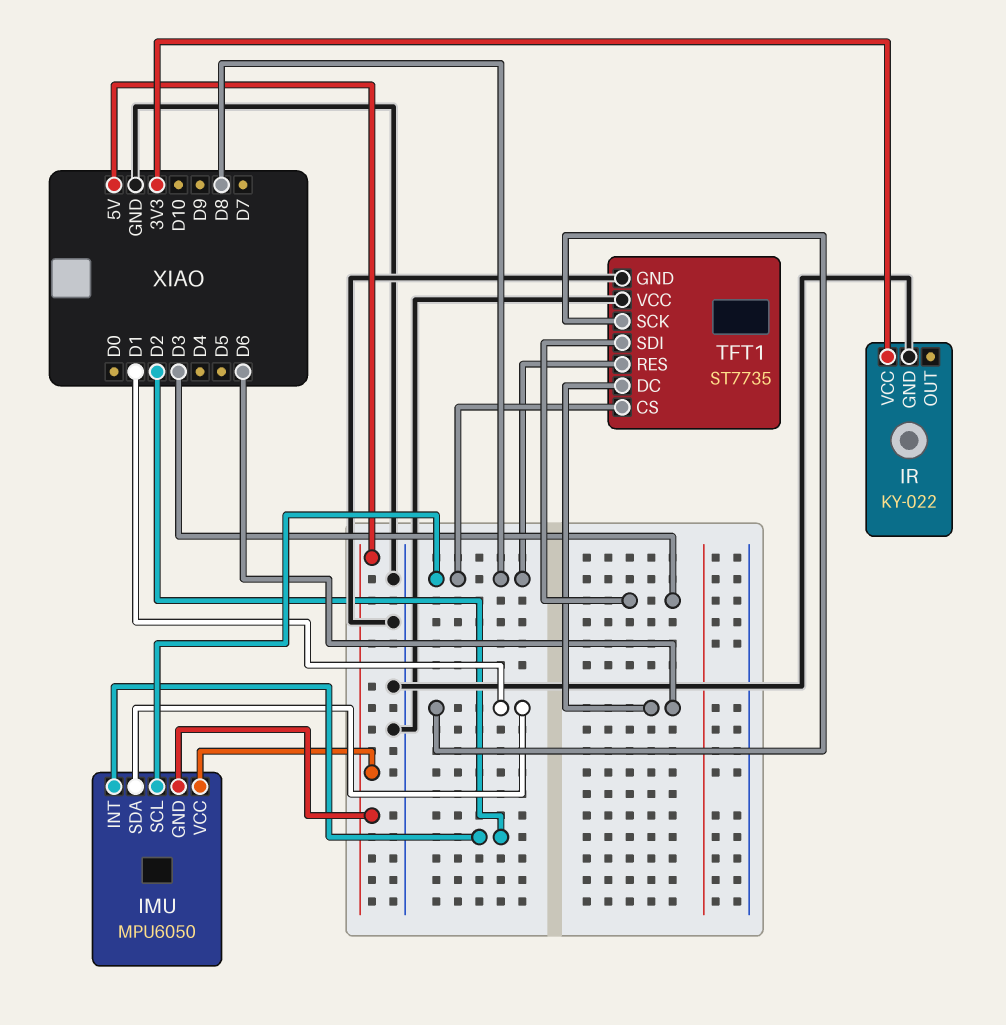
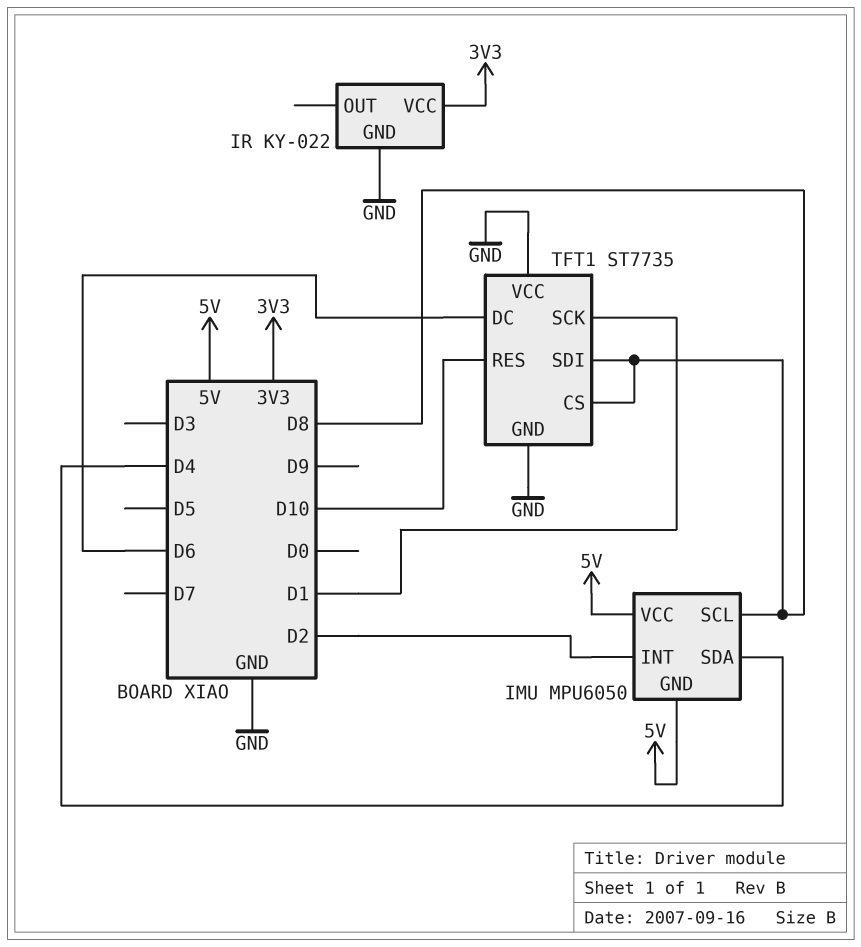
IMU pin SDA: D1 -> D4
TFT1 pin RES: D8 -> D10
TFT1 pin SDI: D3 -> D8

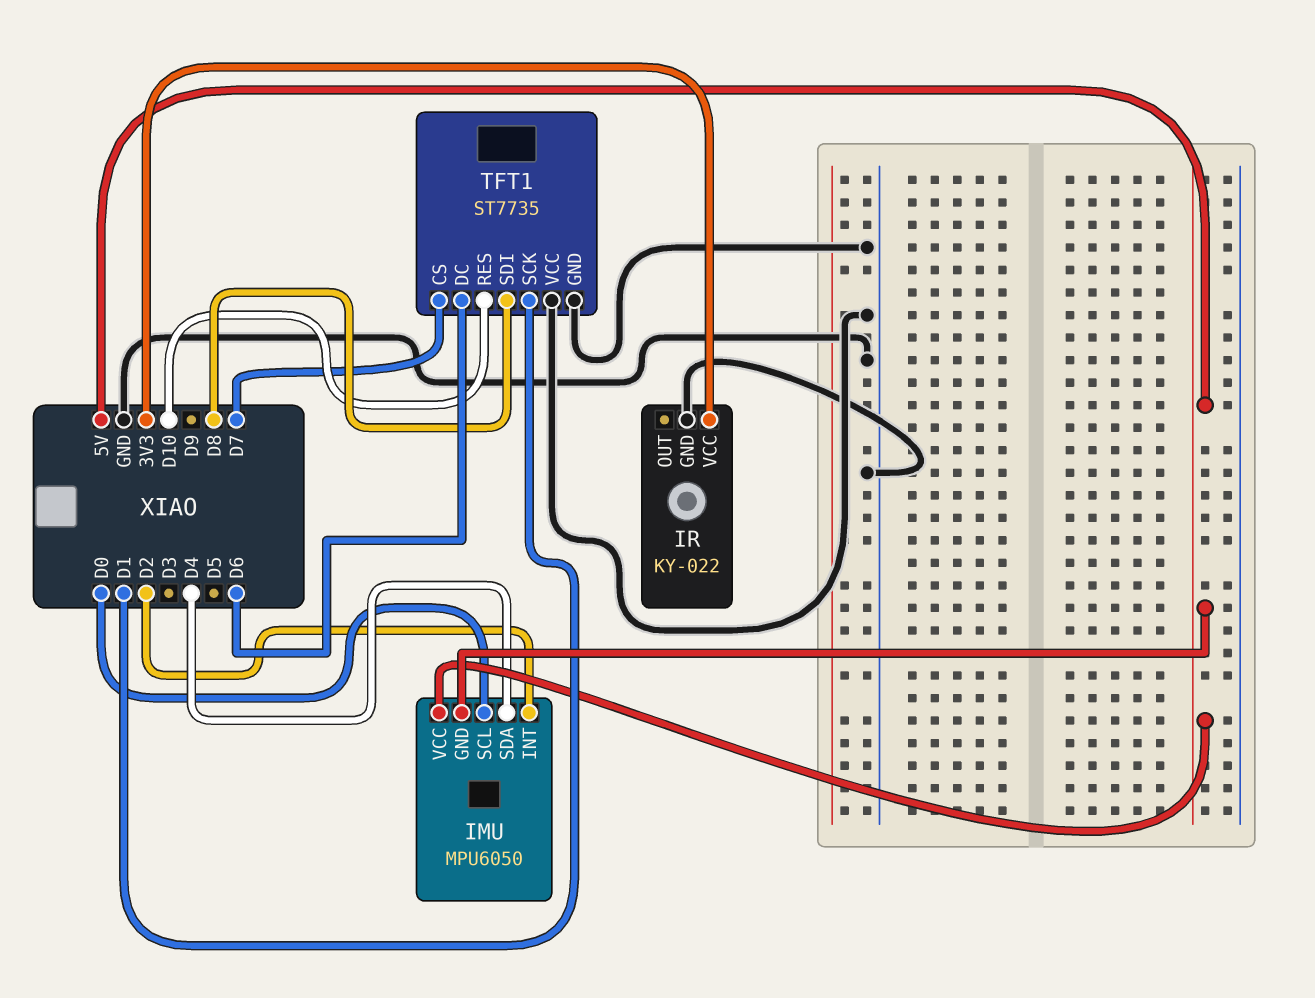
IMU pin SCL: D8 -> D0
TFT1 pin CS: D8 -> D7

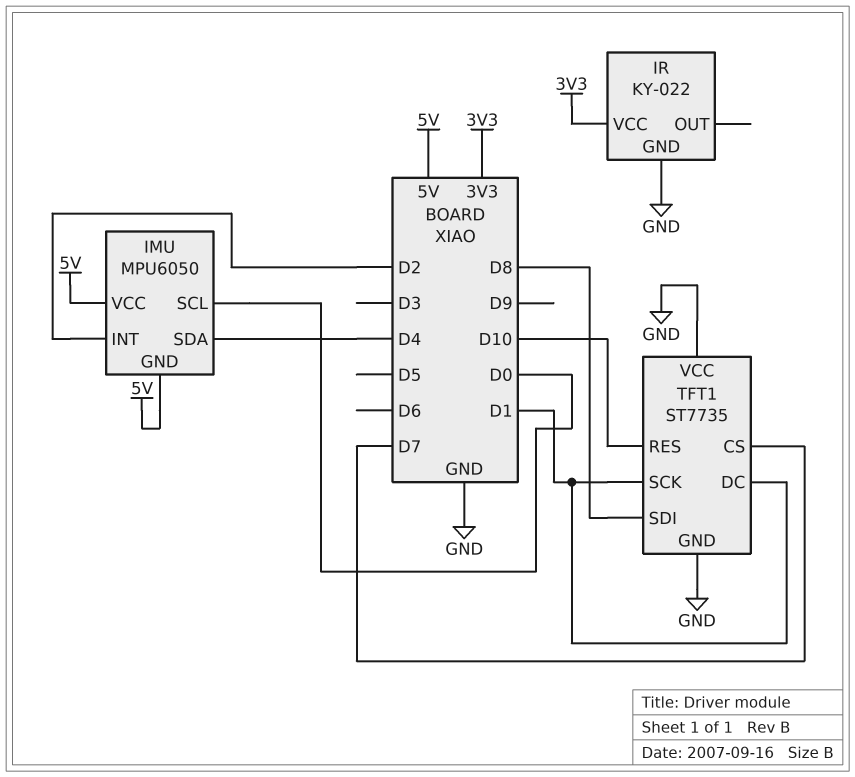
TFT1 pin DC: D6 -> D1

